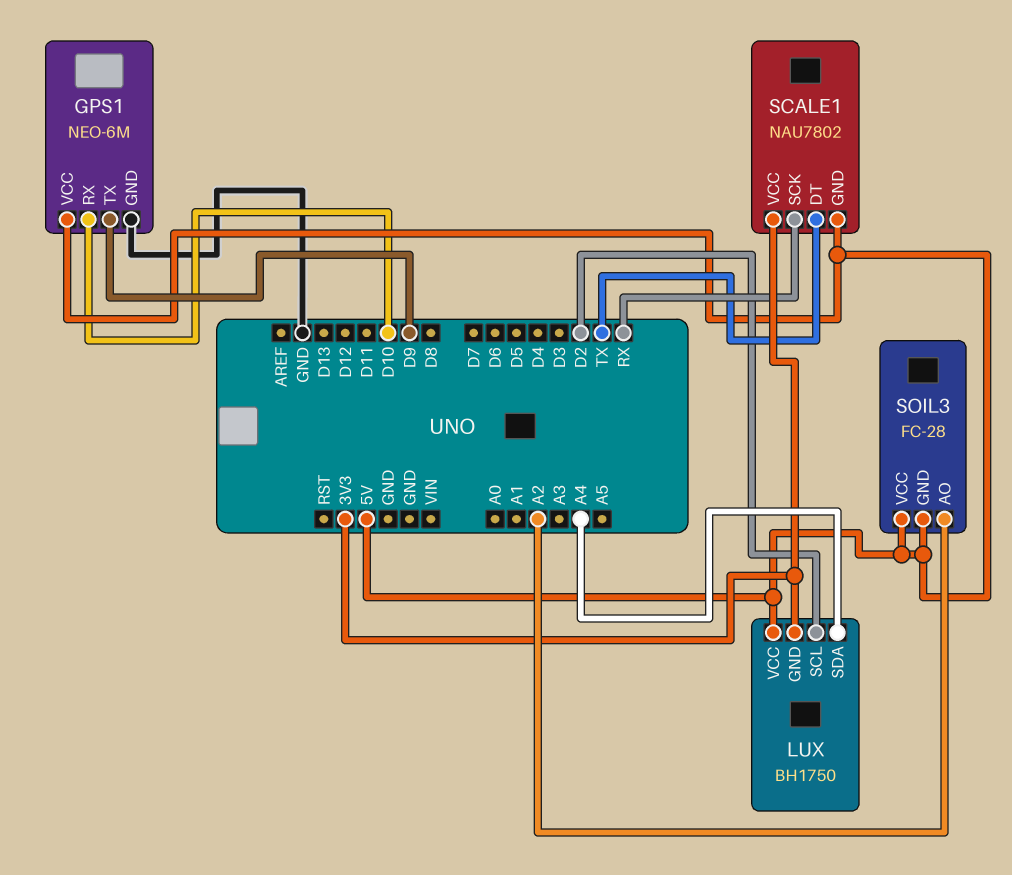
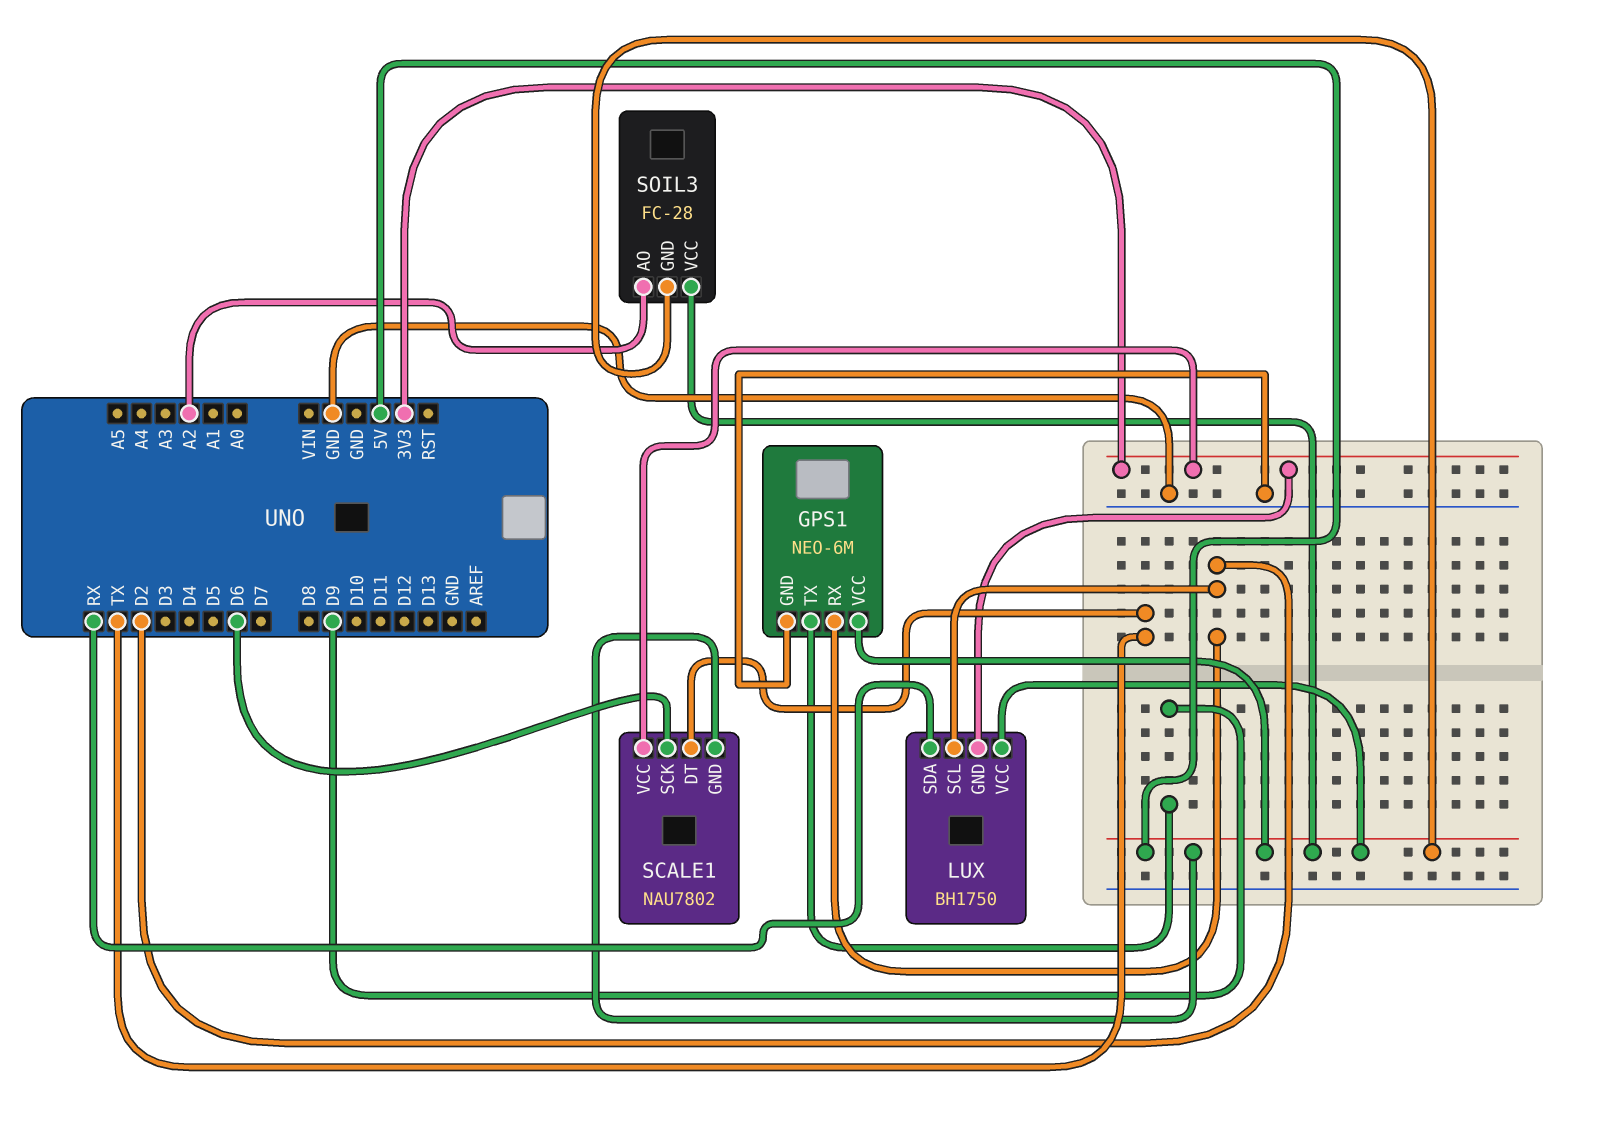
GPS1 pin RX: D10 -> D2
LUX pin SDA: A4 -> RX
SCALE1 pin SCK: RX -> D6

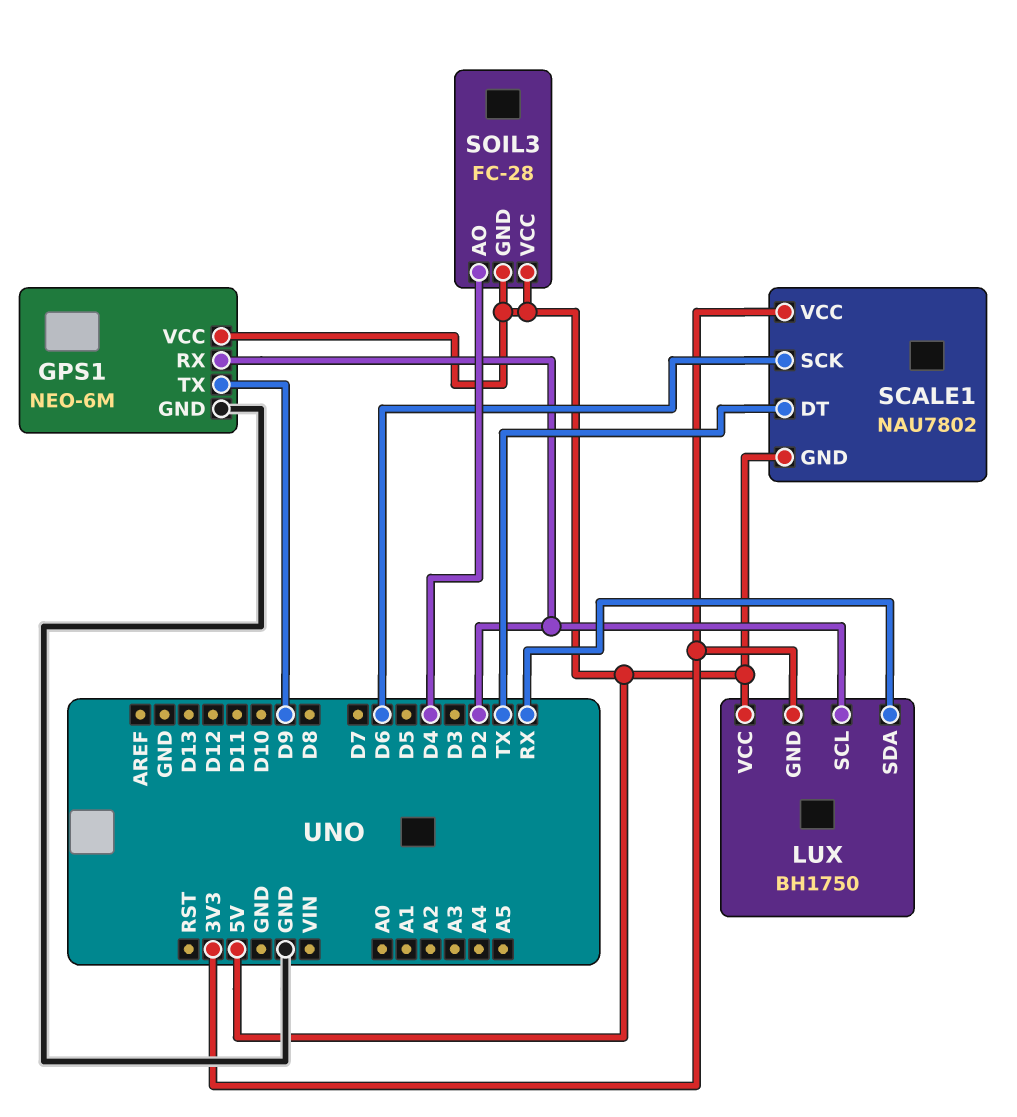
SOIL3 pin AO: A2 -> D4

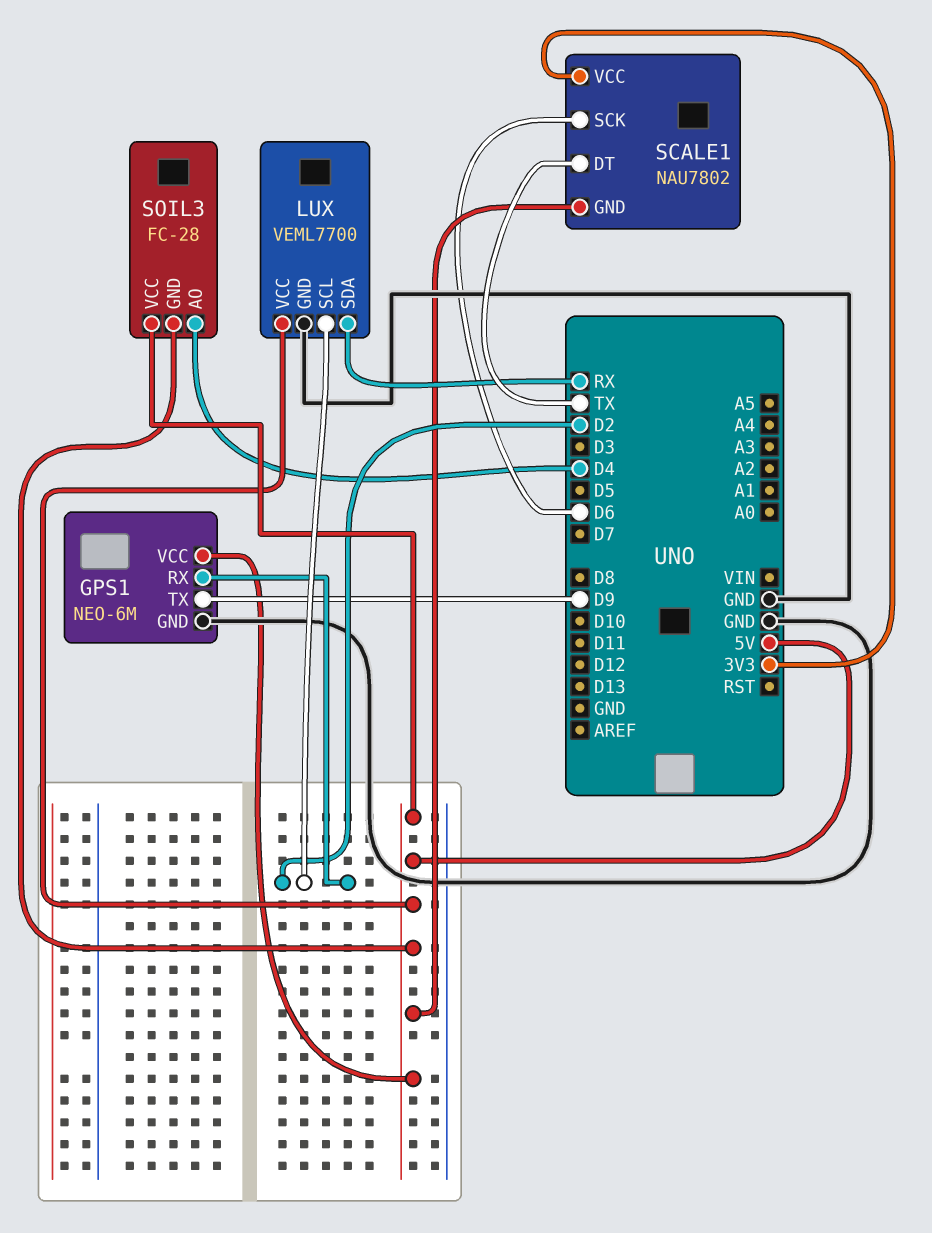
LUX: BH1750 -> VEML7700
LUX pin GND: 3V3 -> GND

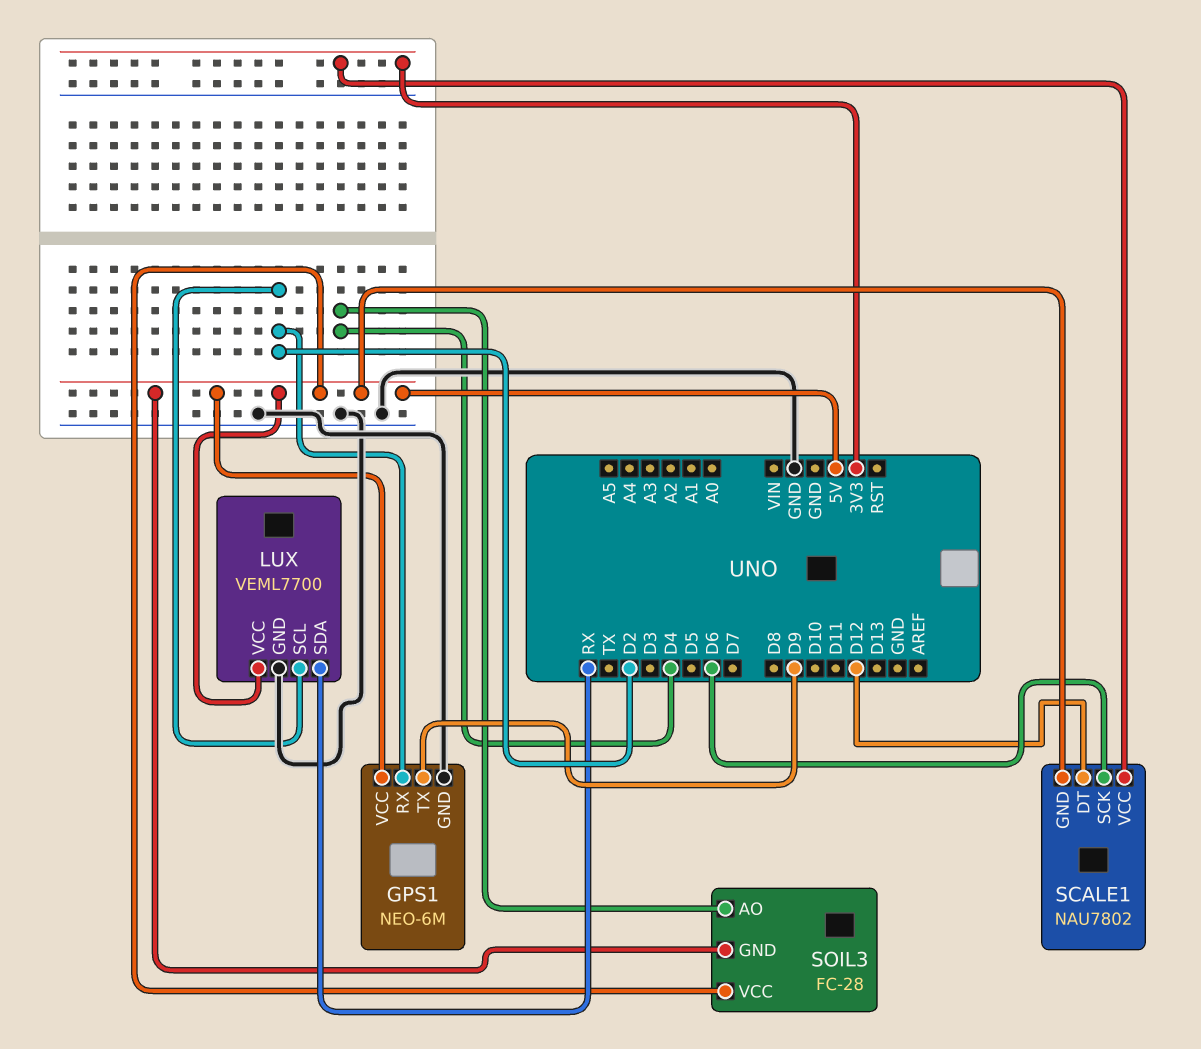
SCALE1 pin DT: TX -> D12

